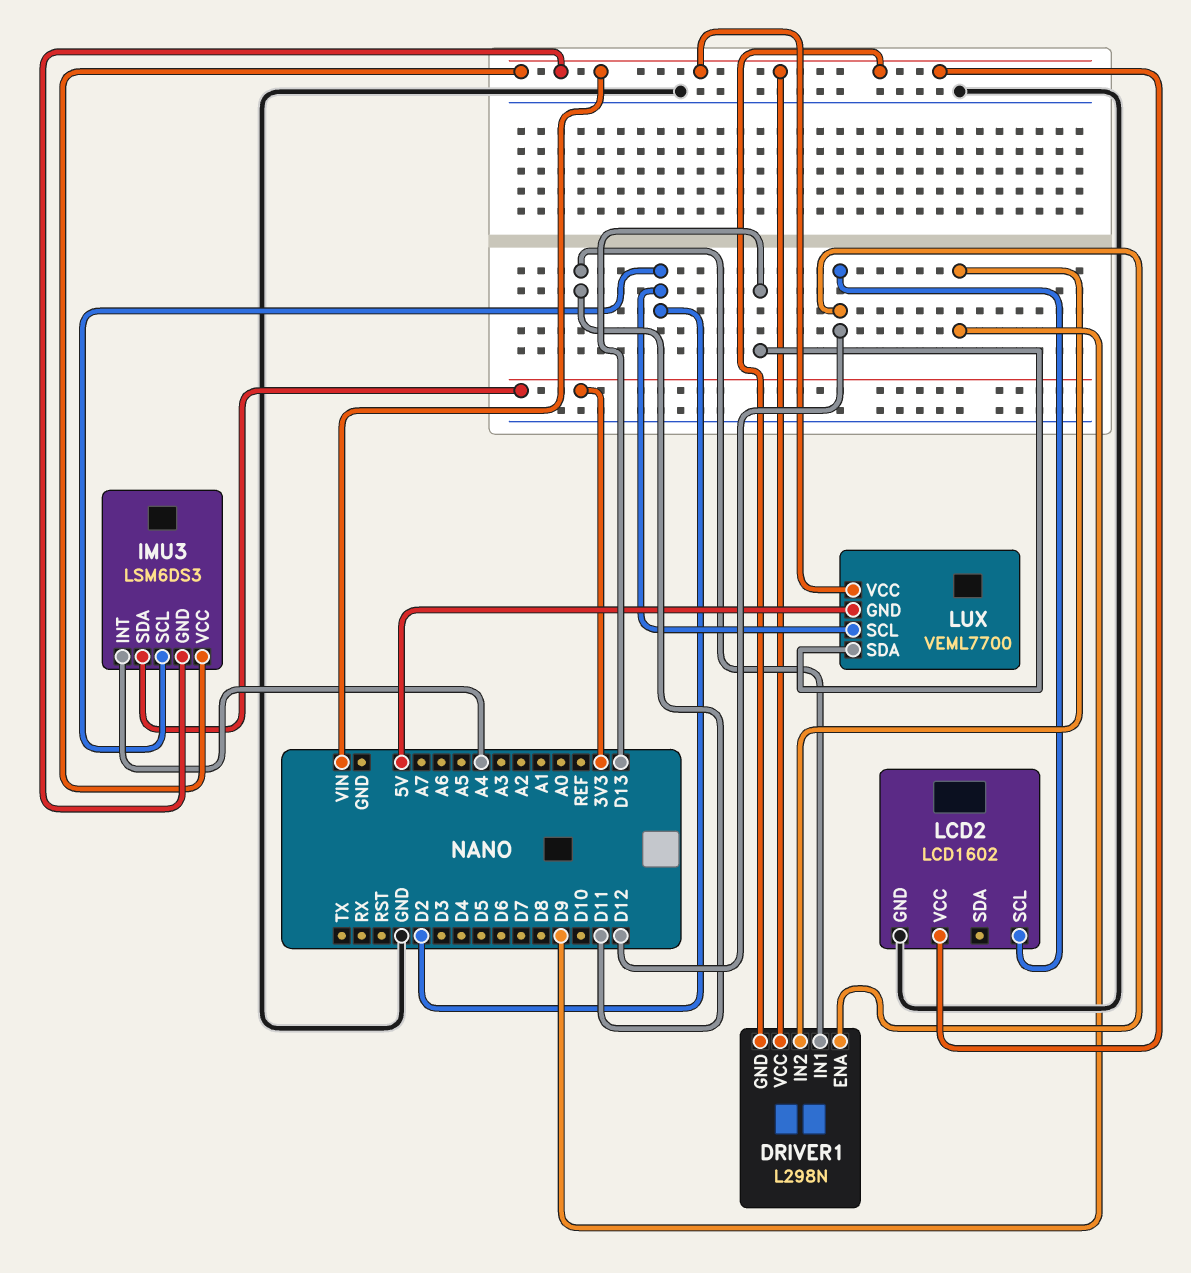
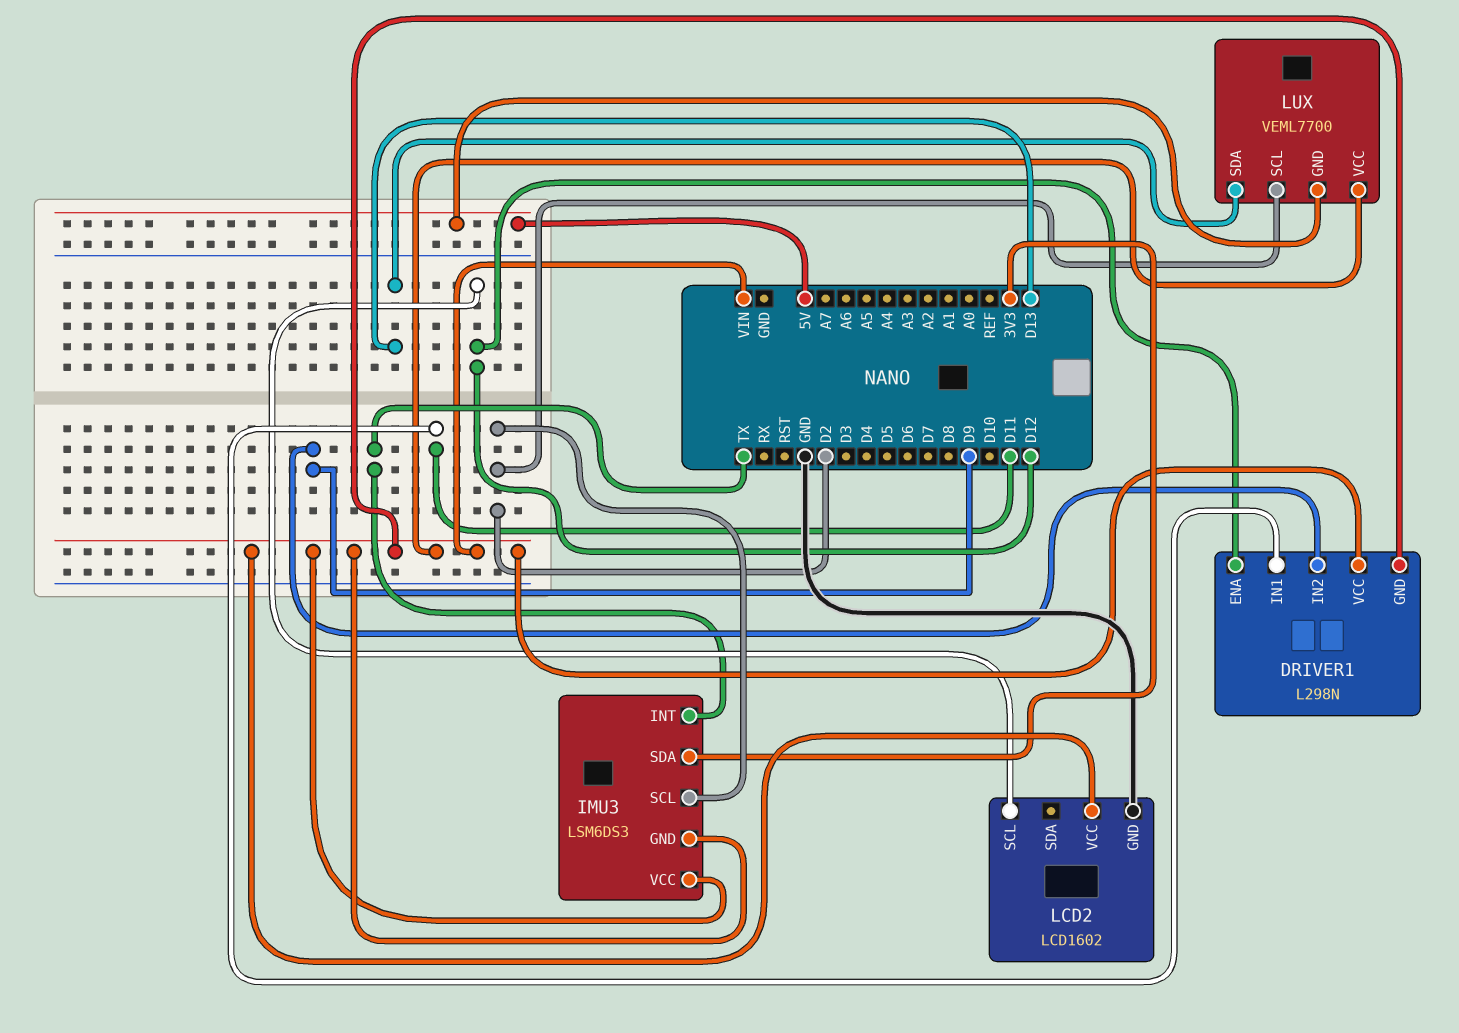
IMU3 pin INT: A4 -> TX

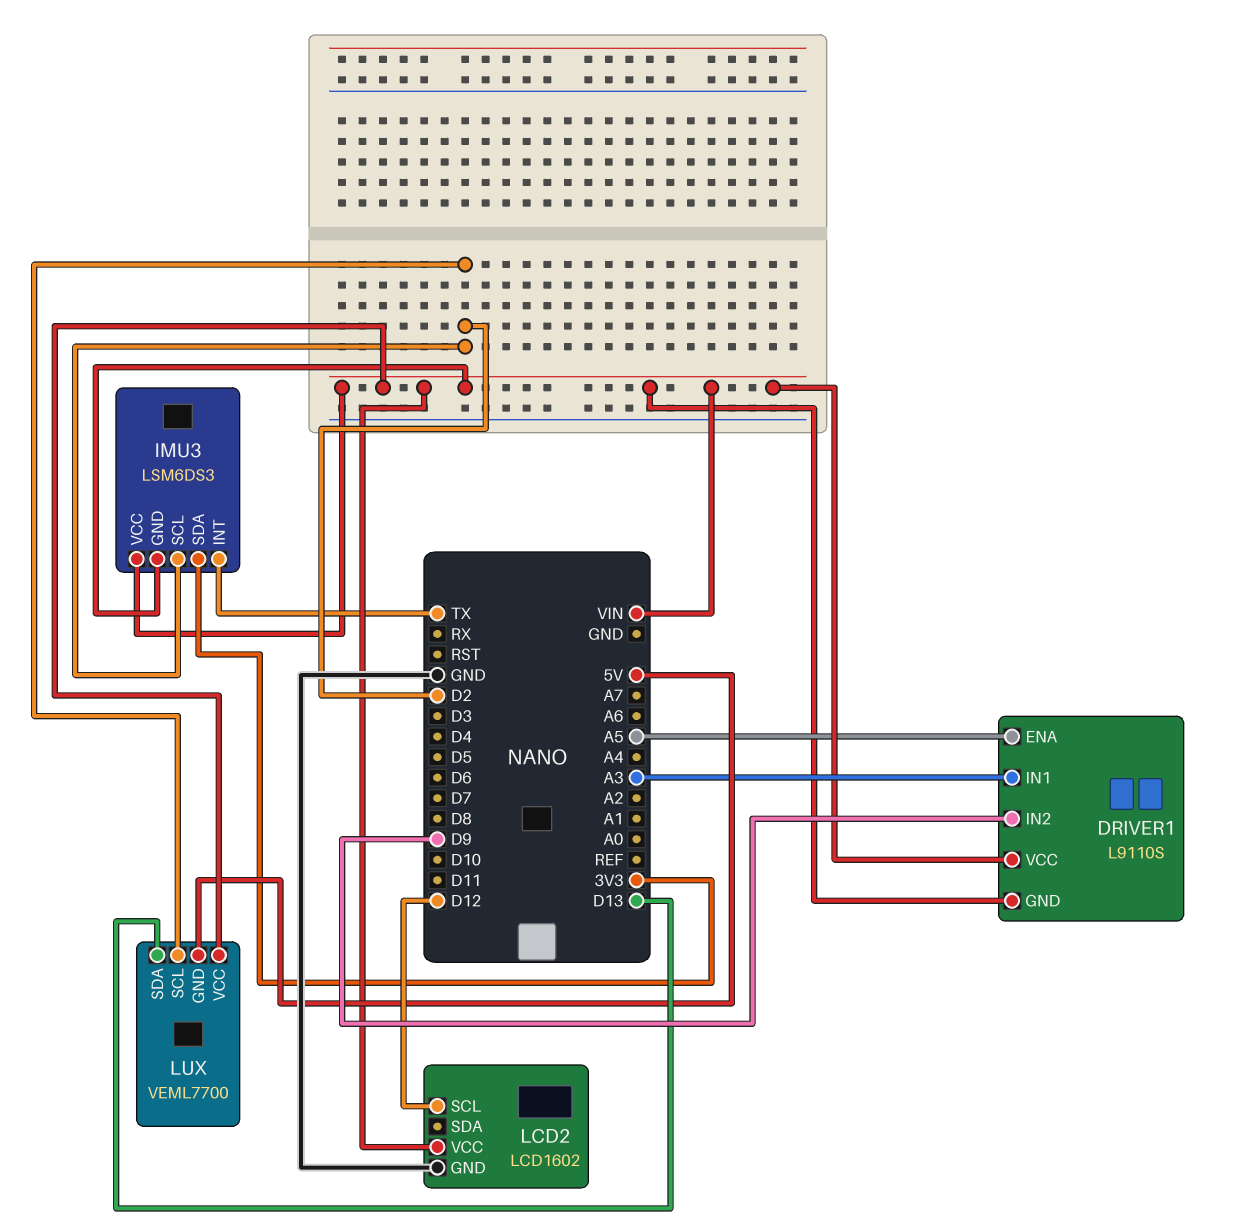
DRIVER1: L298N -> L9110S
DRIVER1 pin ENA: D12 -> A5
DRIVER1 pin IN1: D11 -> A3

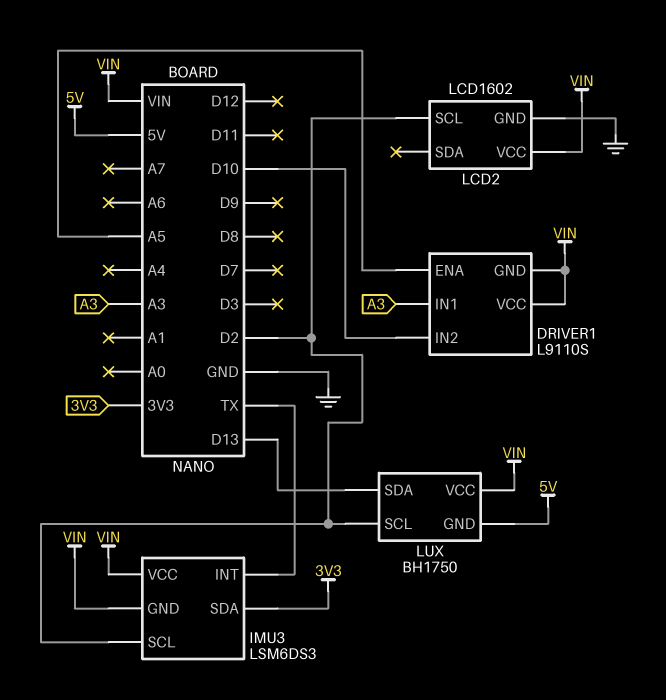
DRIVER1 pin IN2: D9 -> D10
LCD2 pin SCL: D12 -> D2
LUX: VEML7700 -> BH1750

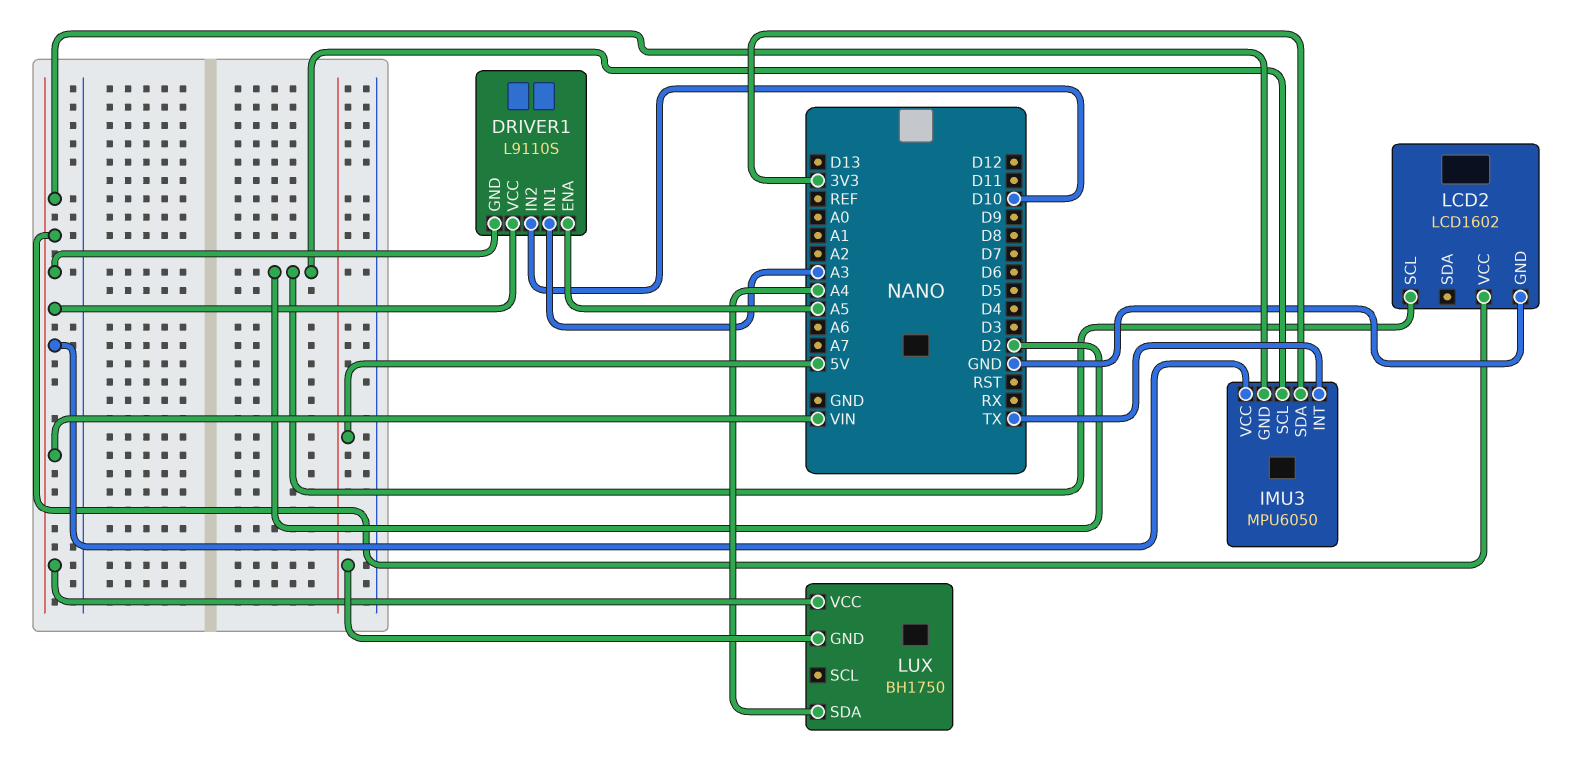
IMU3: LSM6DS3 -> MPU6050
LUX pin SCL: D2 -> none
LUX pin SDA: D13 -> A4

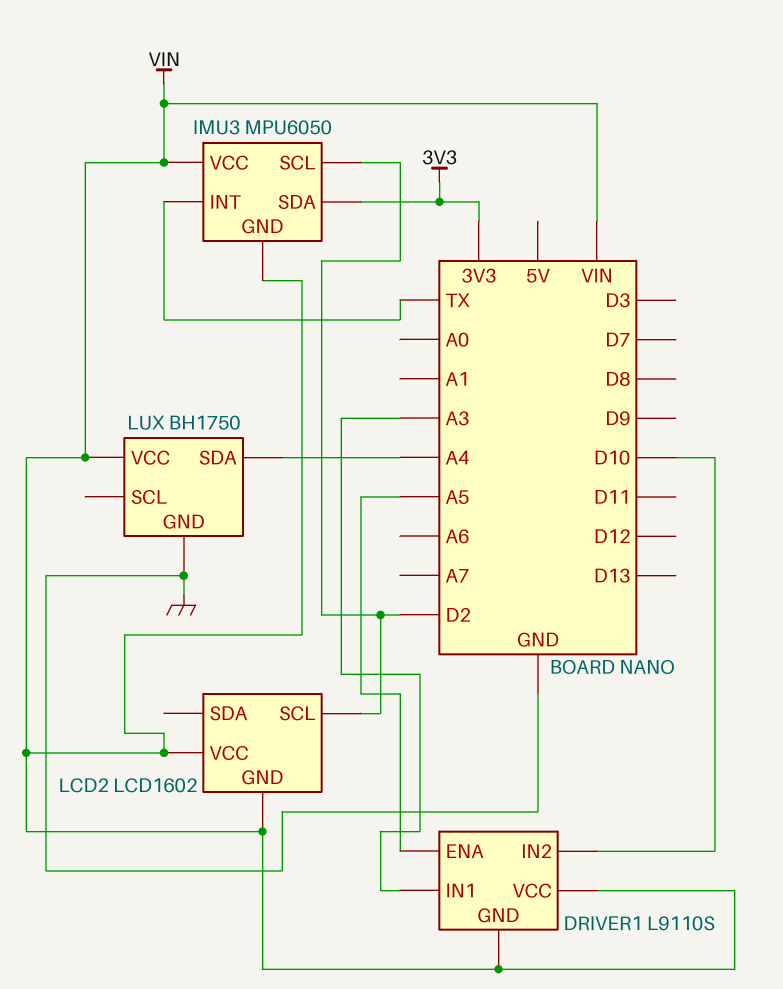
LCD2 pin GND: GND -> VIN
LUX pin GND: 5V -> GND

